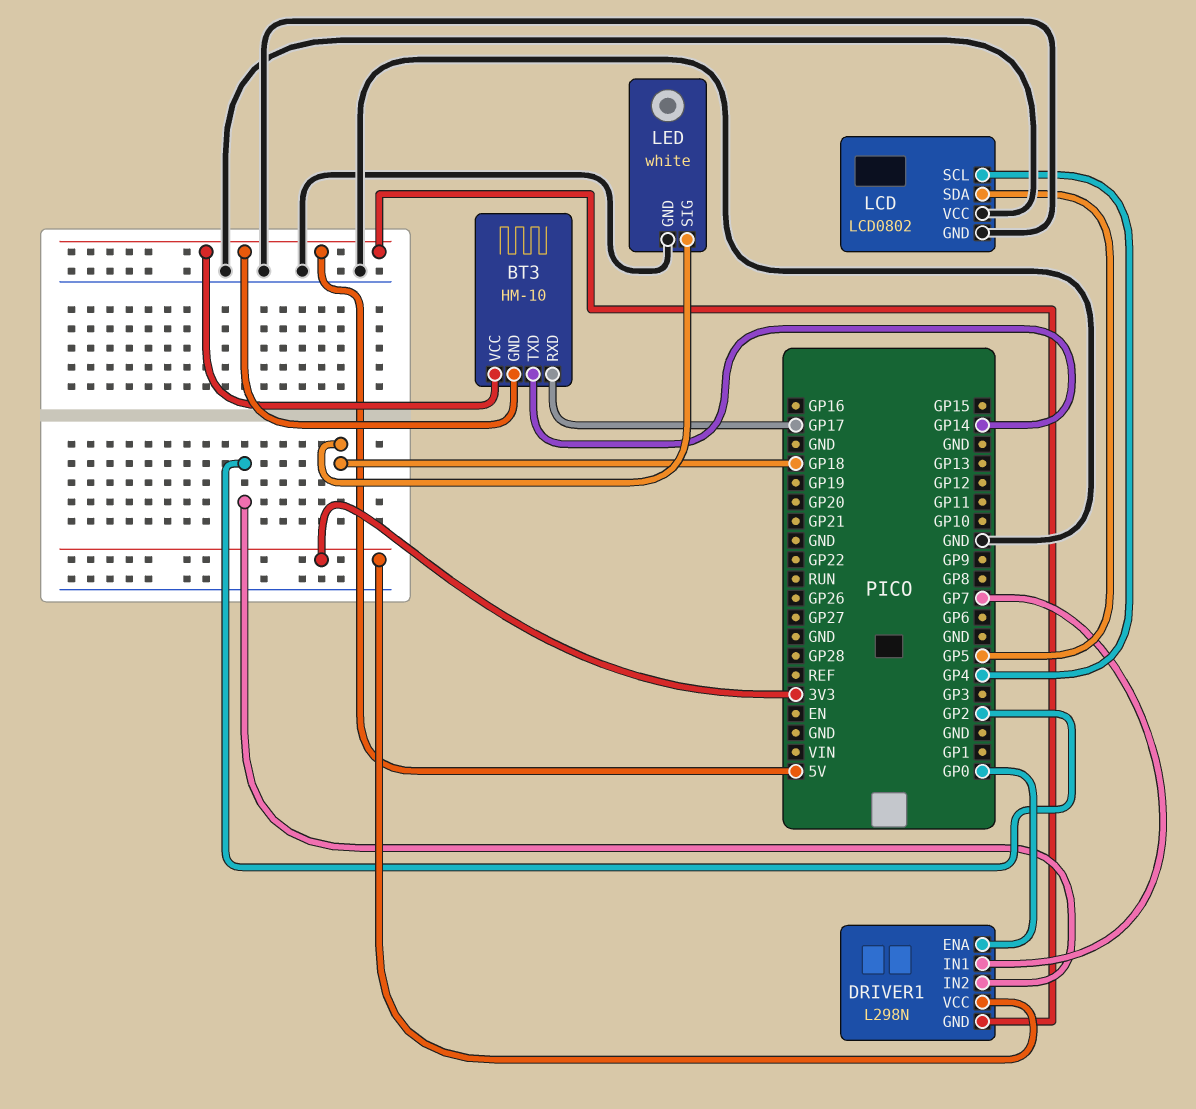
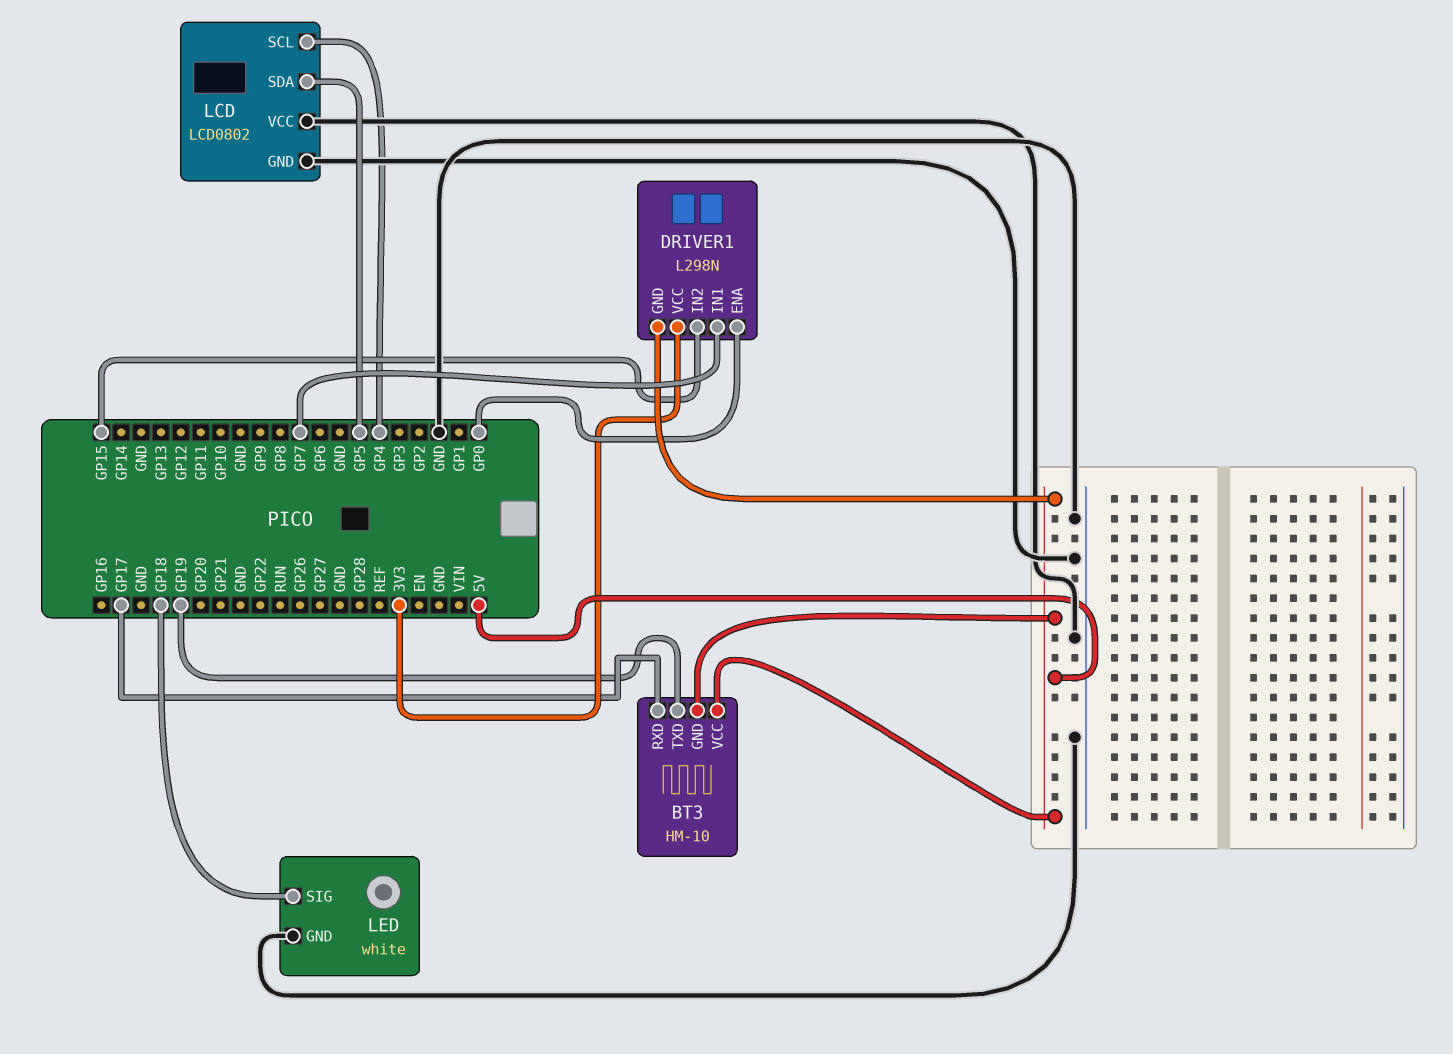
BT3 pin TXD: GP14 -> GP19
DRIVER1 pin IN2: GP2 -> GP15

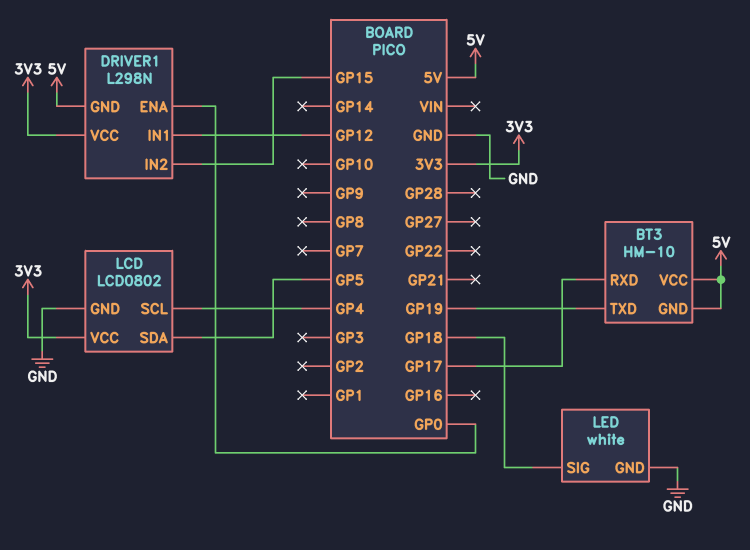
DRIVER1 pin IN1: GP7 -> GP12
LCD pin VCC: GND -> 3V3

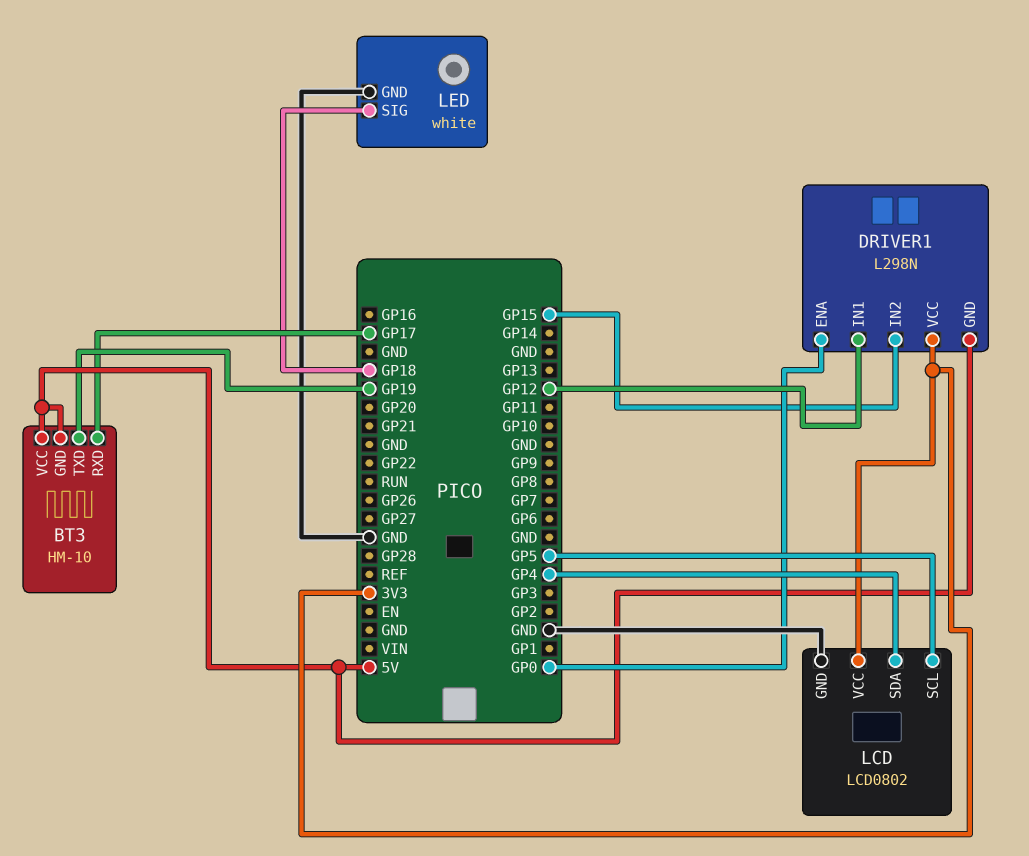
LCD pin SCL: GP4 -> GP5
LCD pin SDA: GP5 -> GP4

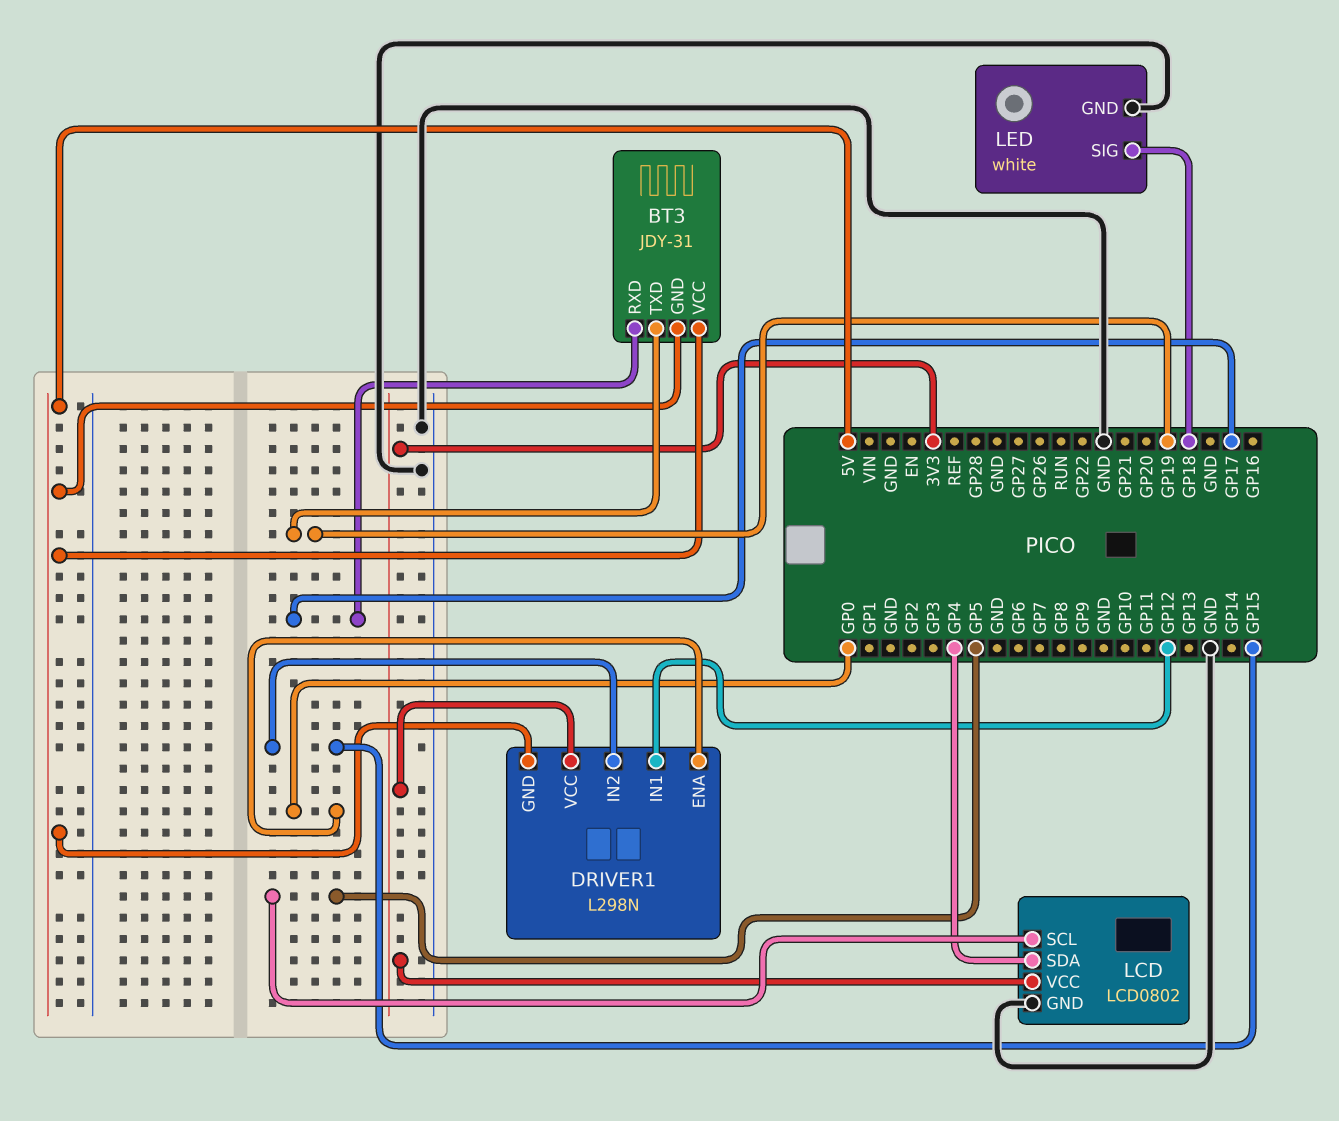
BT3: HM-10 -> JDY-31

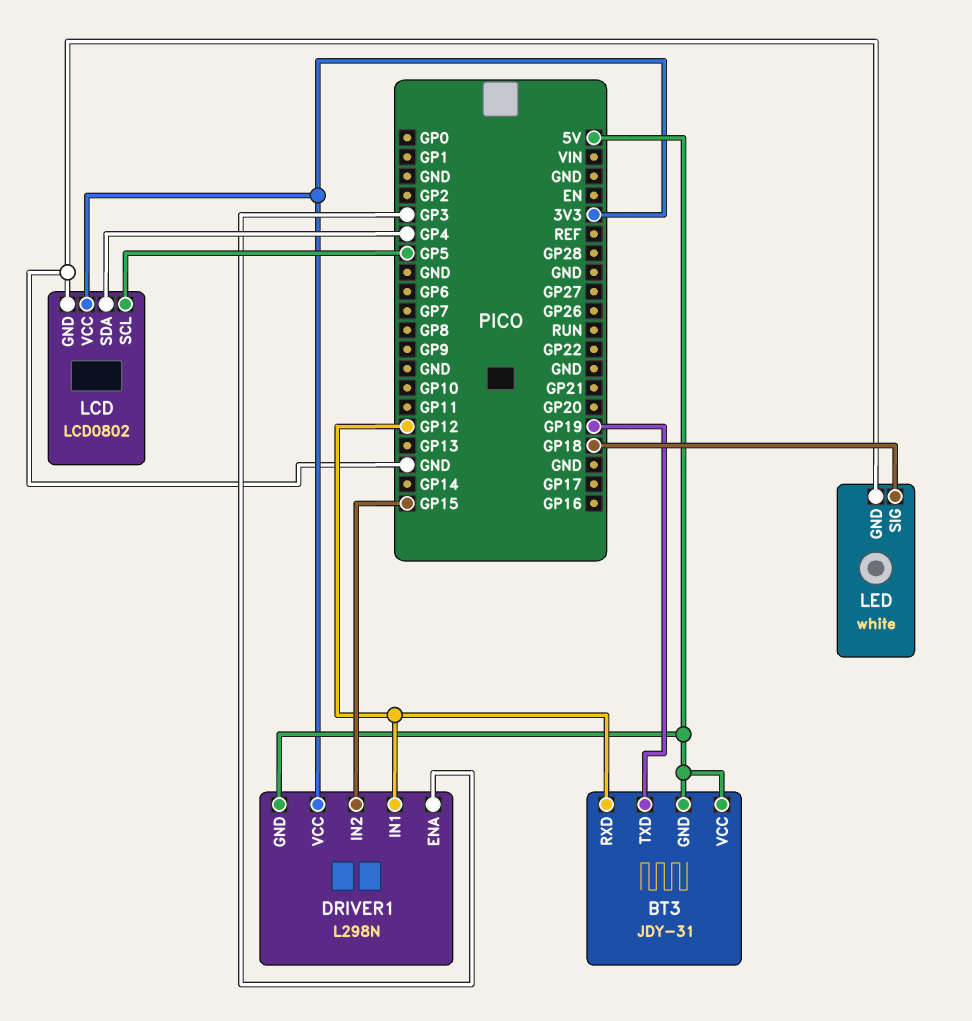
BT3 pin RXD: GP17 -> GP12
DRIVER1 pin ENA: GP0 -> GP3

